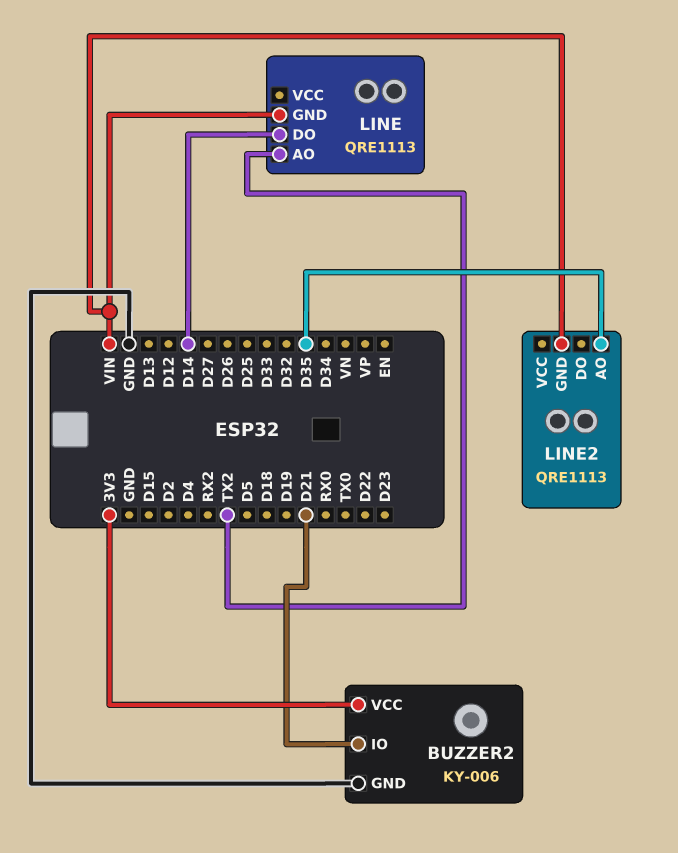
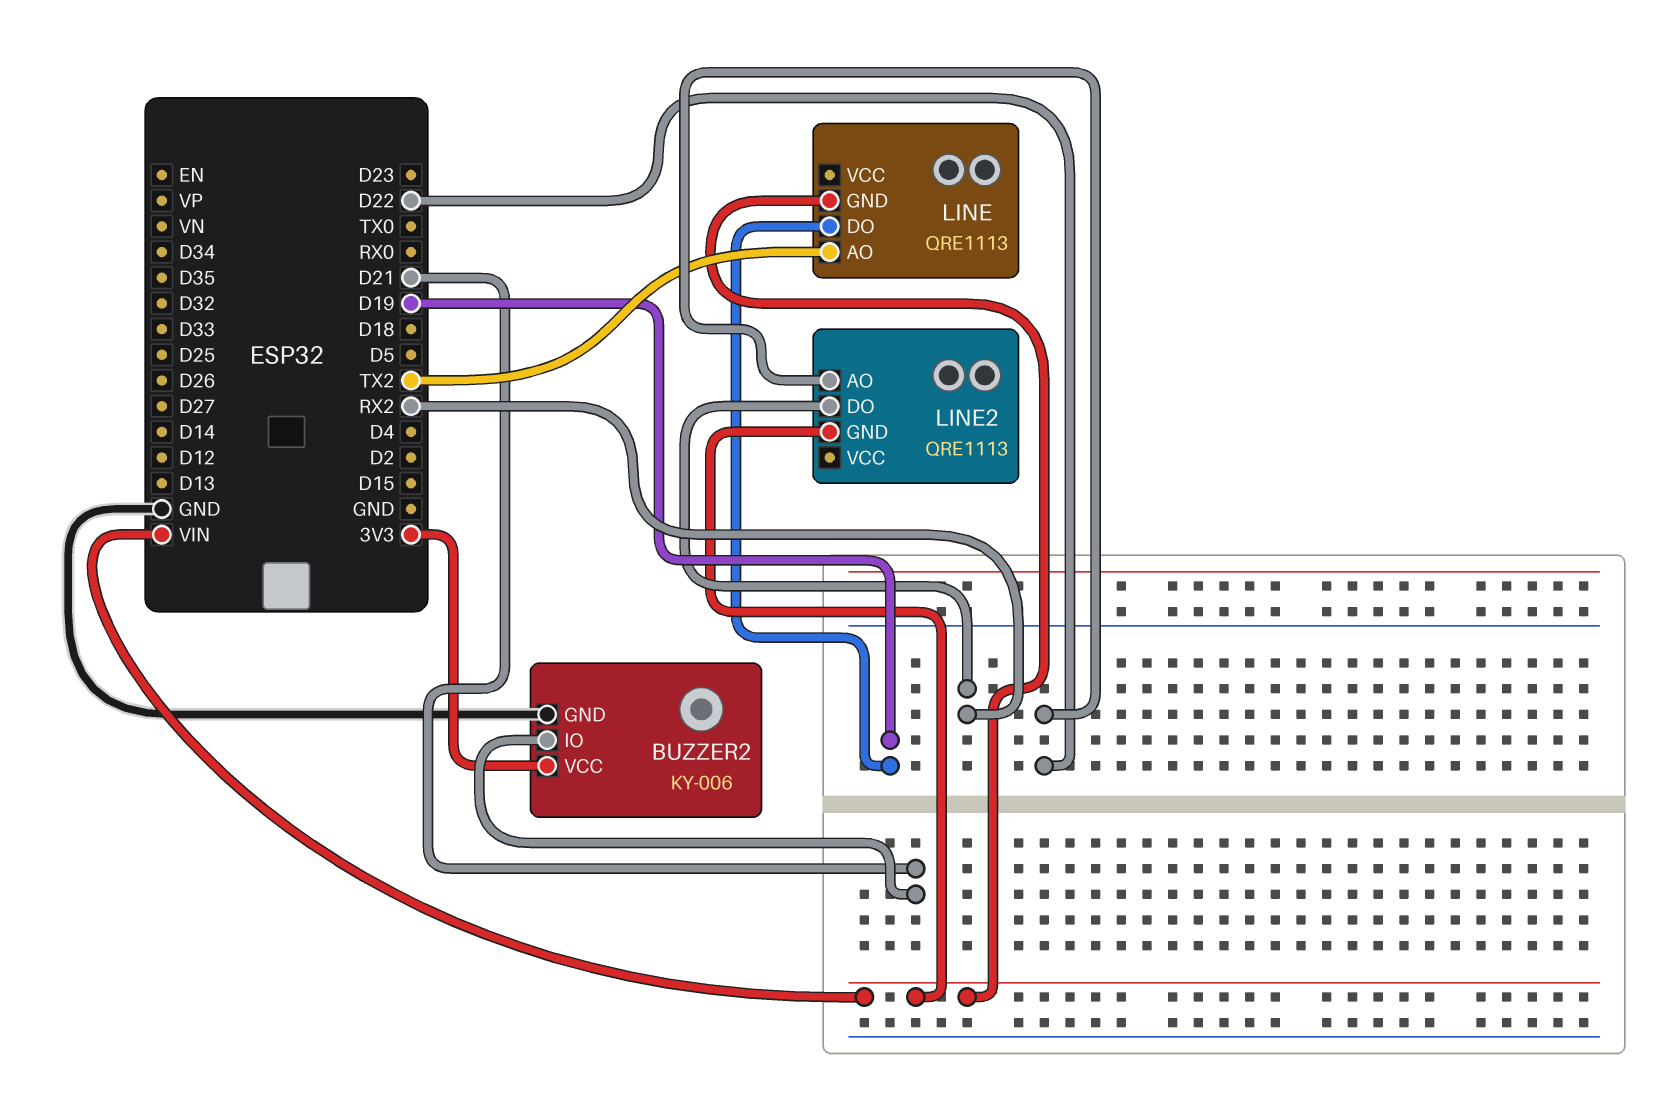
LINE pin DO: D14 -> D19
LINE2 pin AO: D35 -> D22
LINE2 pin DO: none -> RX2

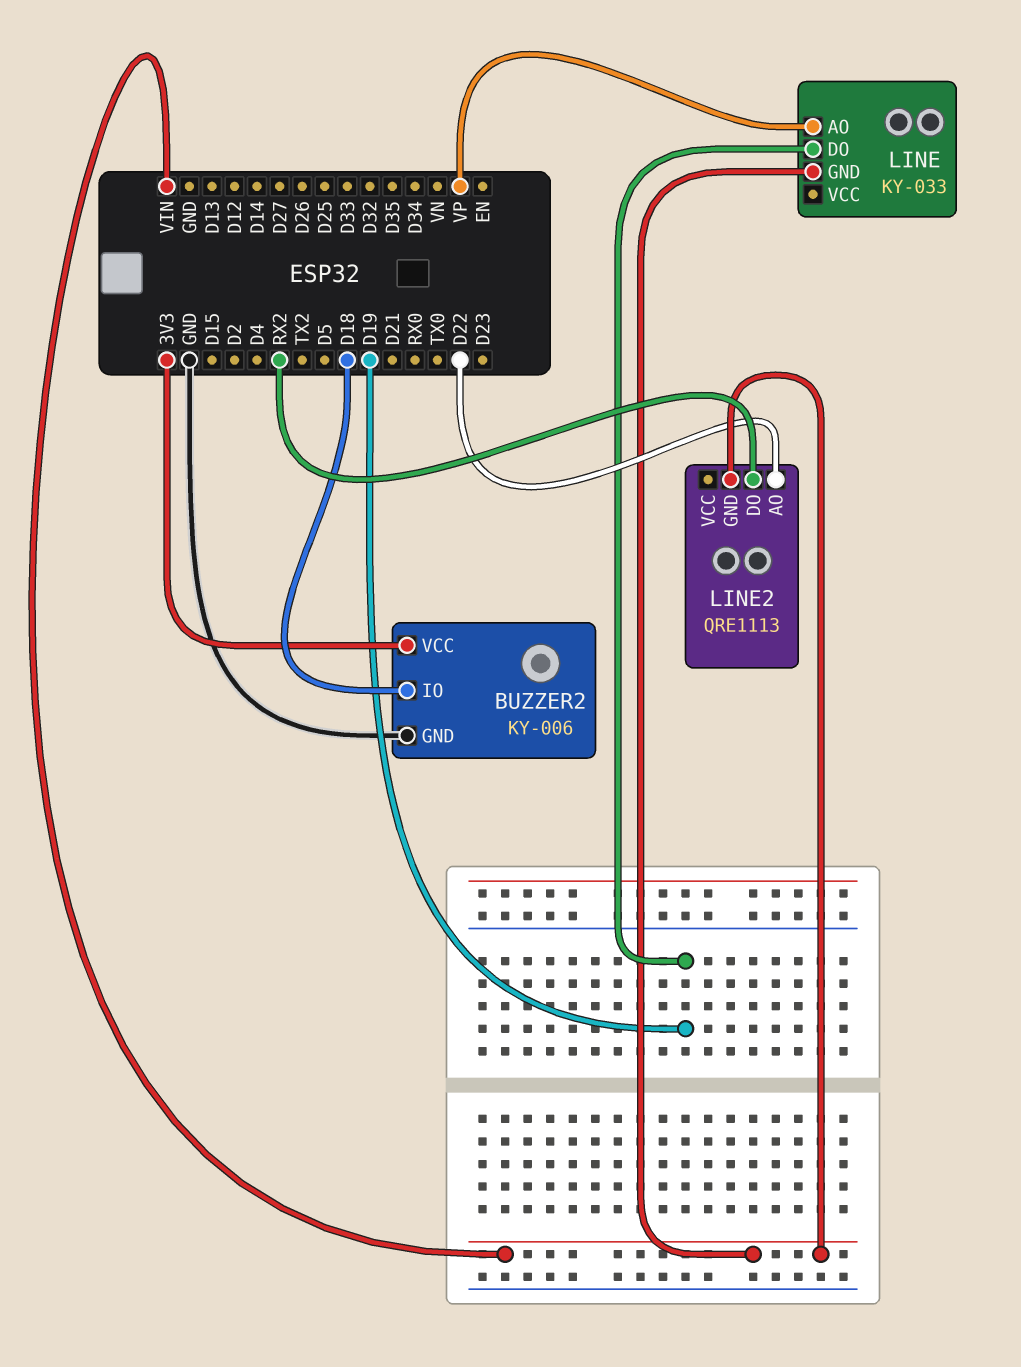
BUZZER2 pin IO: D21 -> D18
LINE: QRE1113 -> KY-033
LINE pin AO: TX2 -> VP

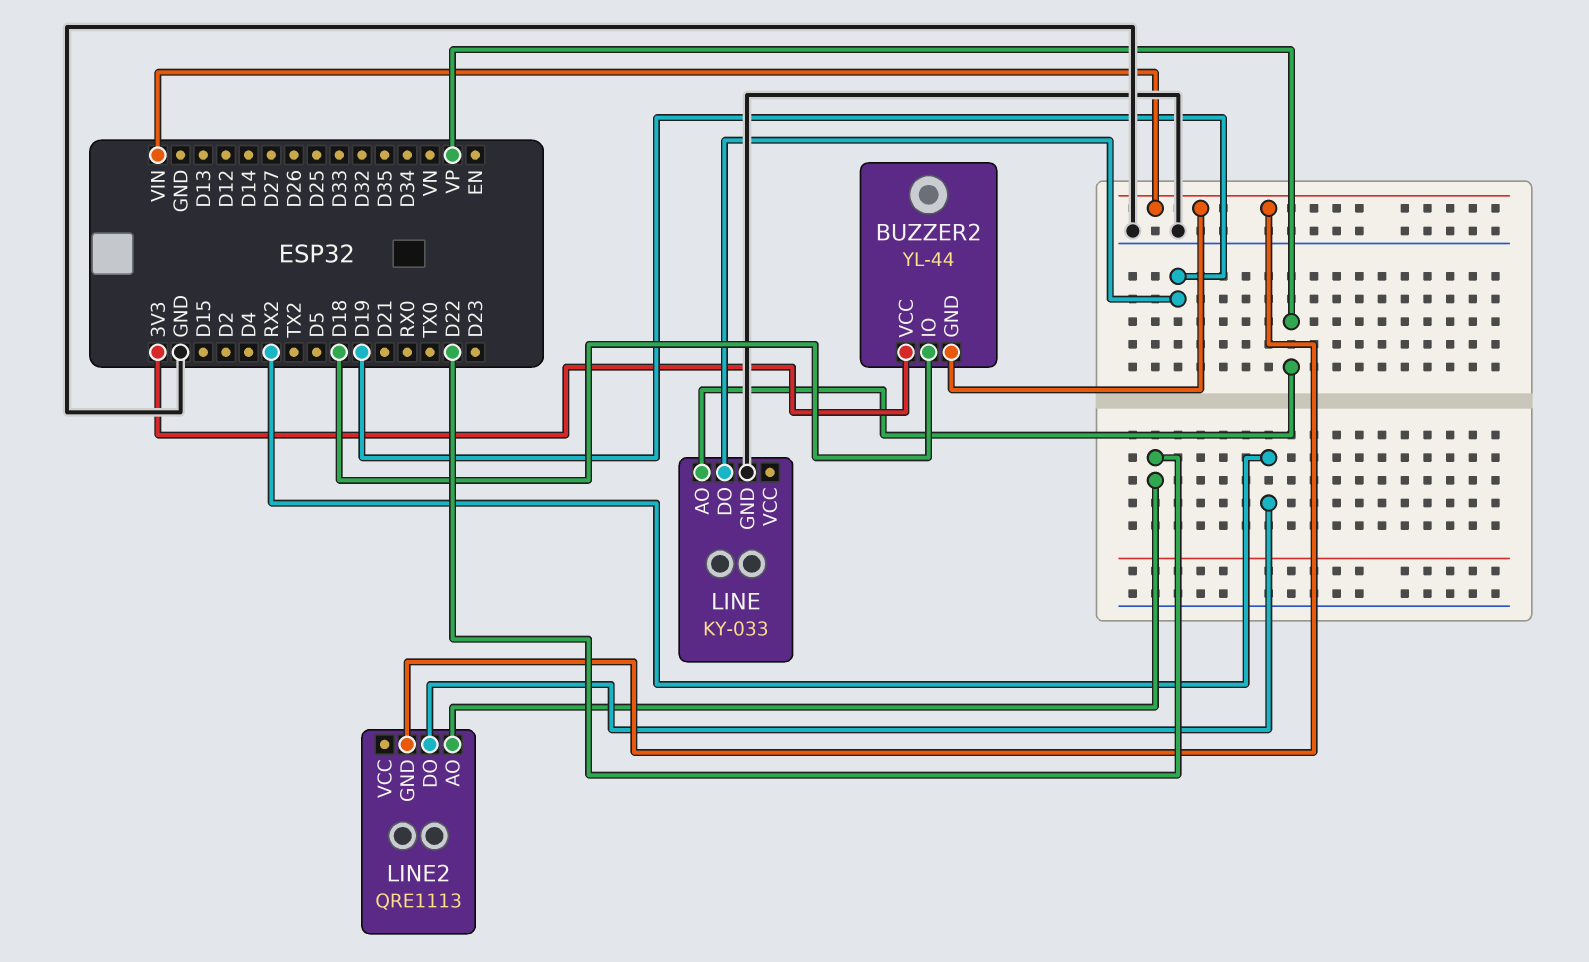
BUZZER2: KY-006 -> YL-44
BUZZER2 pin GND: GND -> VIN
LINE pin GND: VIN -> GND

